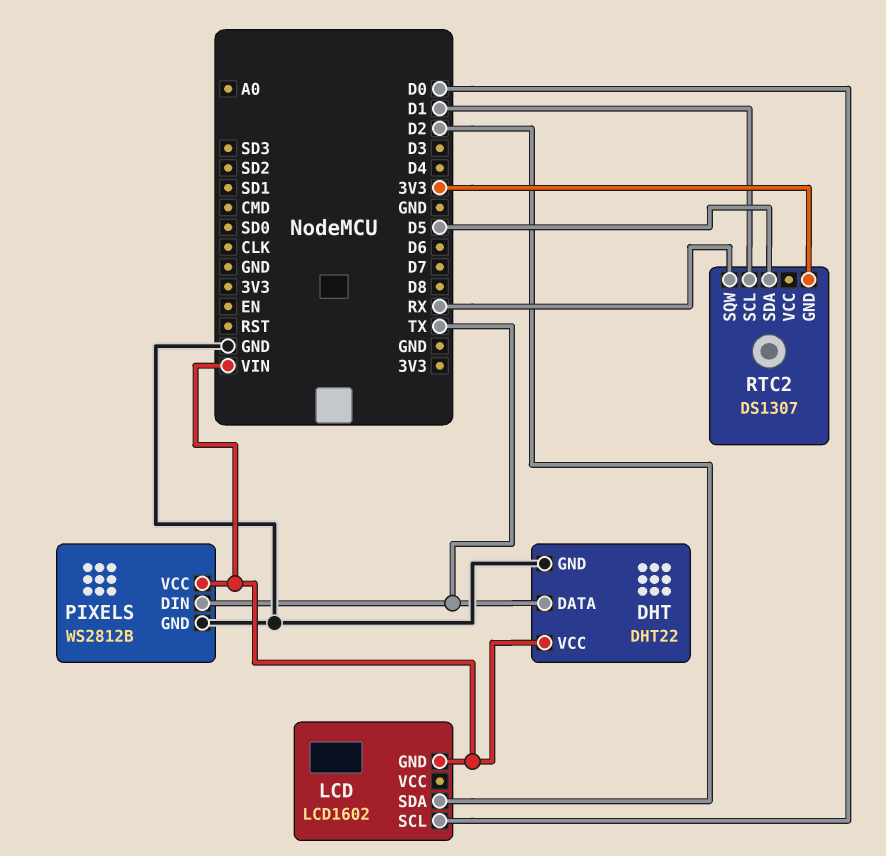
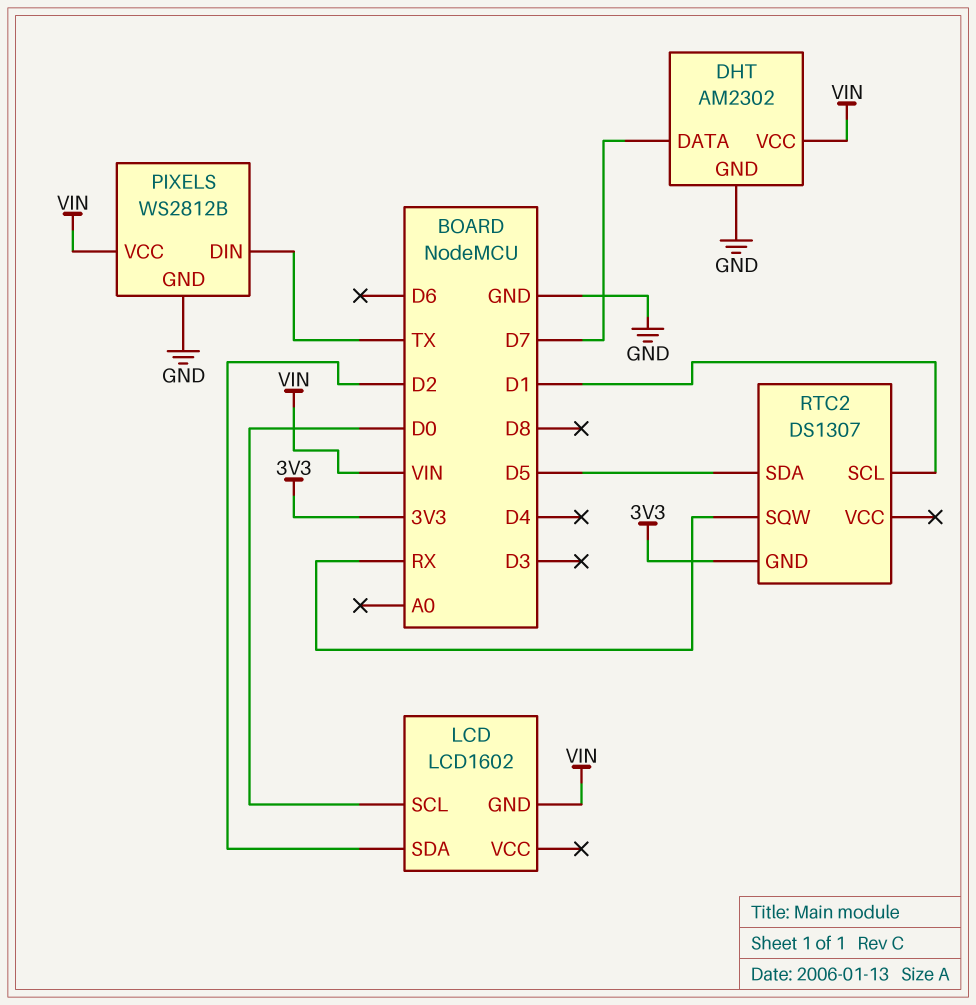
DHT: DHT22 -> AM2302
DHT pin DATA: TX -> D7

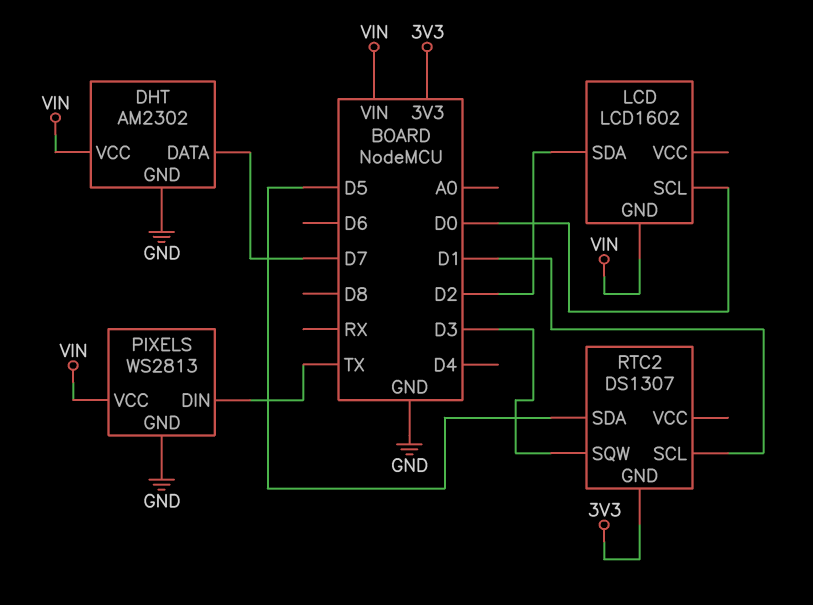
PIXELS: WS2812B -> WS2813
RTC2 pin SQW: RX -> D3

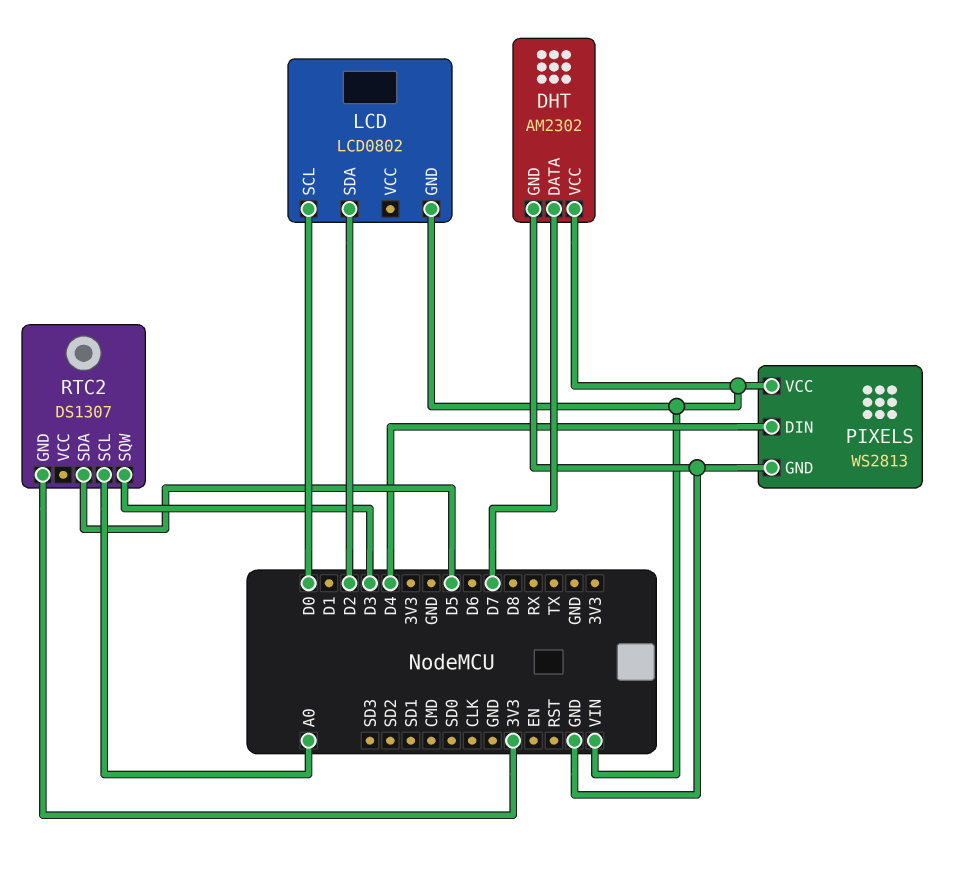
LCD: LCD1602 -> LCD0802
PIXELS pin DIN: TX -> D4
RTC2 pin SCL: D1 -> A0

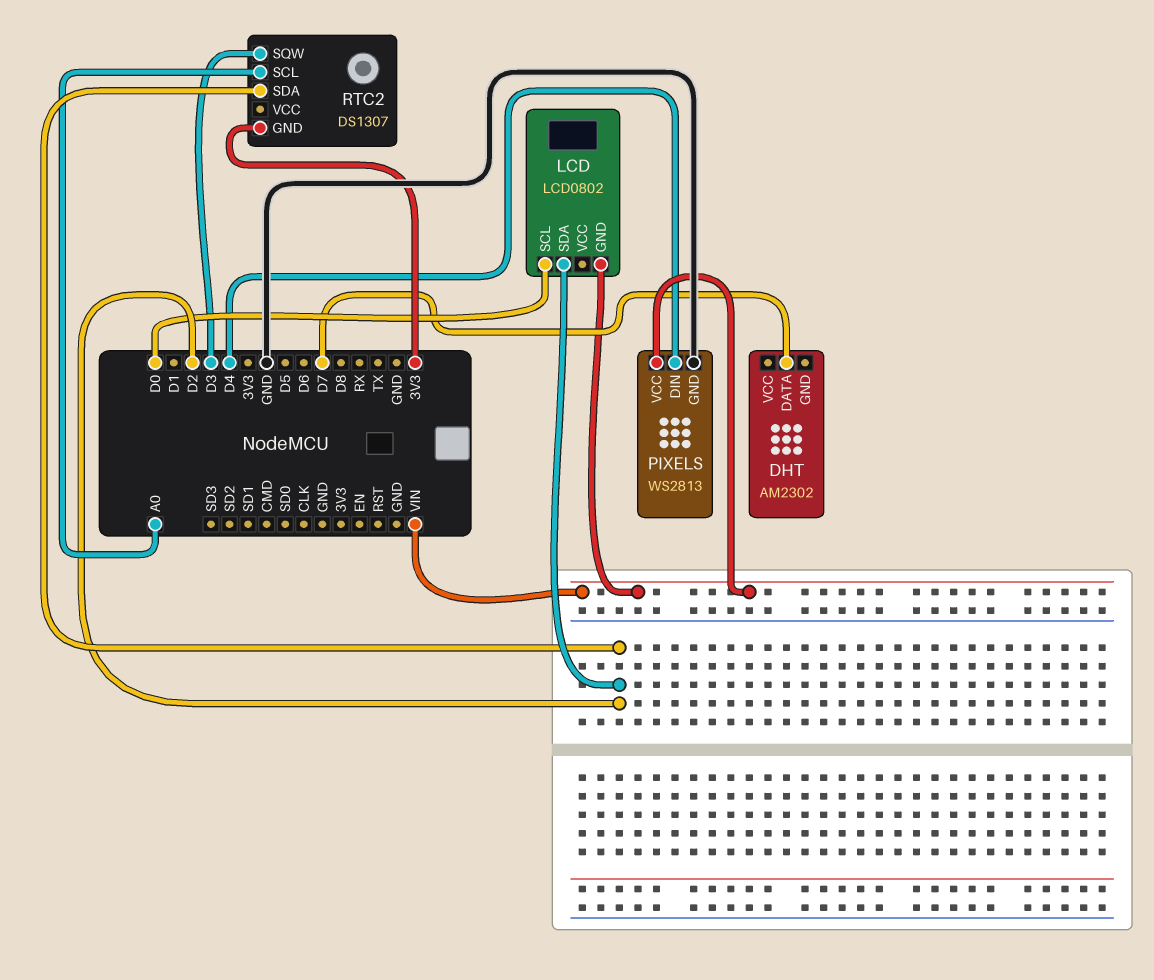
DHT pin GND: GND -> none
DHT pin VCC: VIN -> none
RTC2 pin SDA: D5 -> D2

